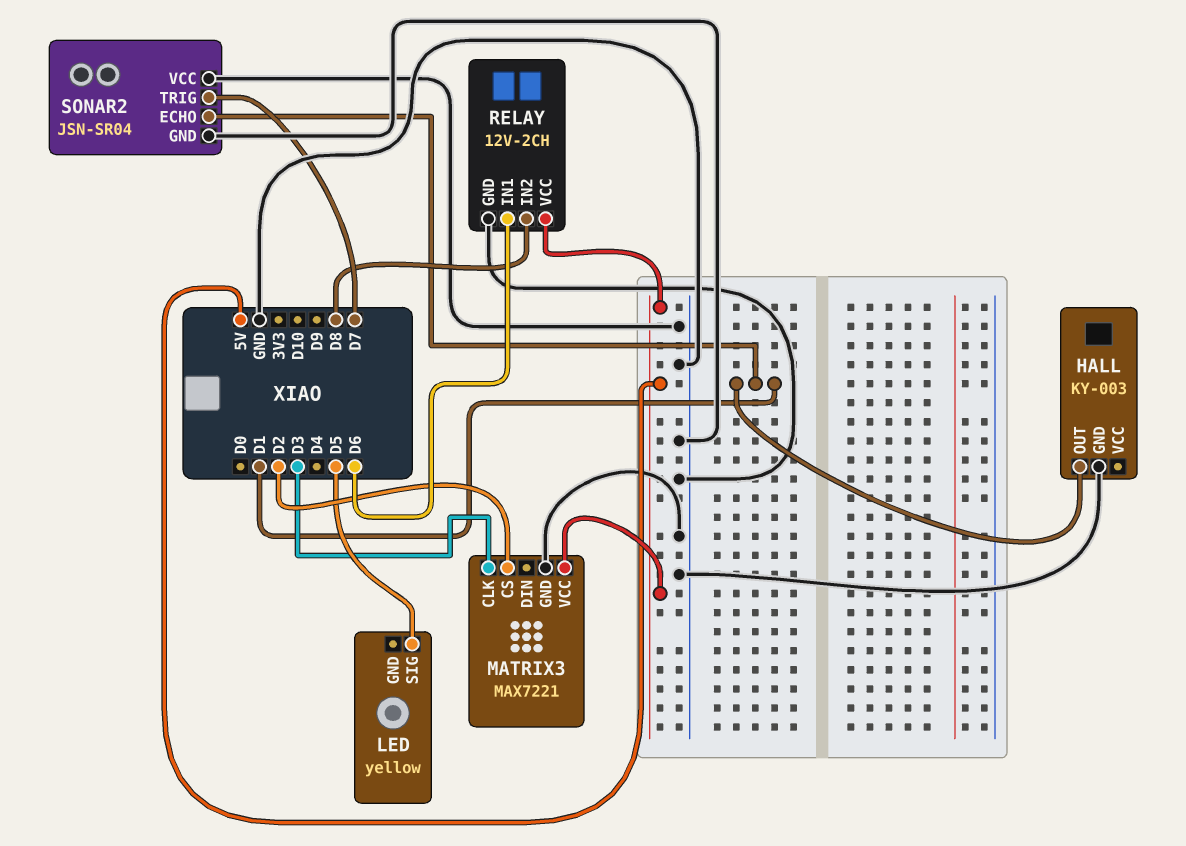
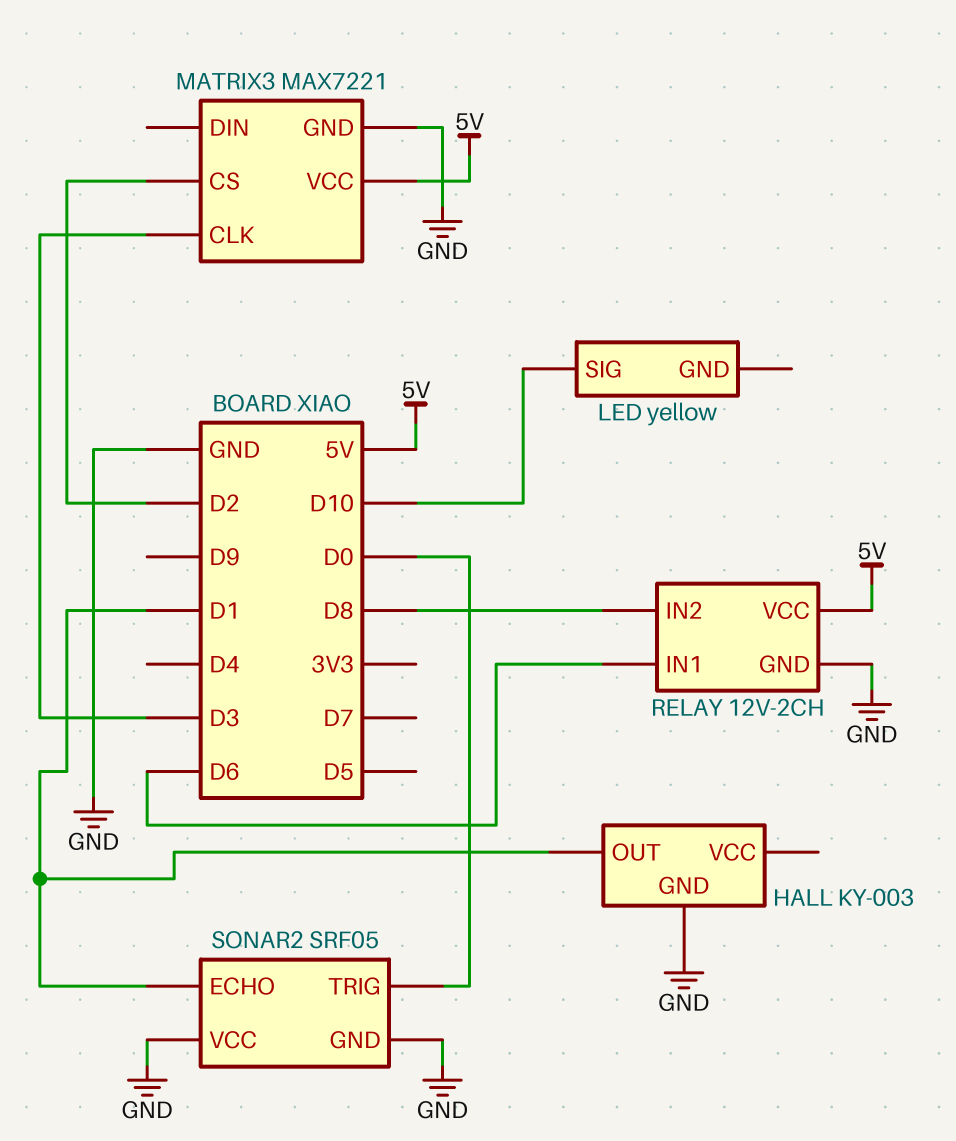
LED pin SIG: D5 -> D10
SONAR2: JSN-SR04 -> SRF05
SONAR2 pin TRIG: D7 -> D0

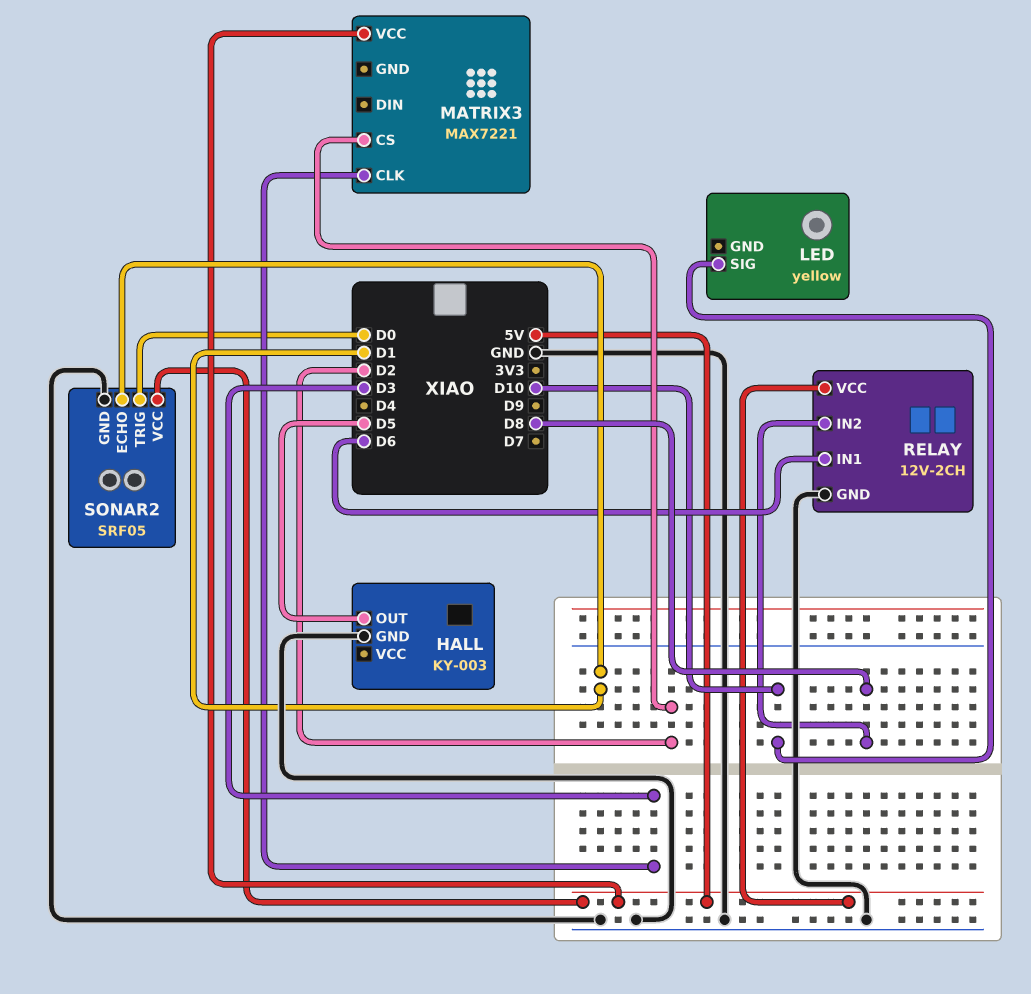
HALL pin OUT: D1 -> D5
MATRIX3 pin GND: GND -> none
SONAR2 pin VCC: GND -> 5V

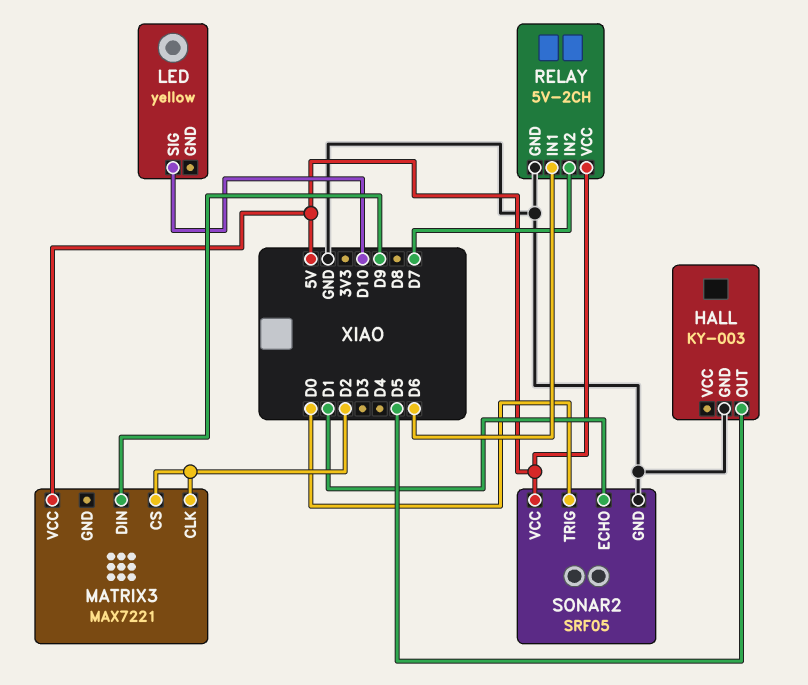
MATRIX3 pin CLK: D3 -> D2
MATRIX3 pin DIN: none -> D9
RELAY: 12V-2CH -> 5V-2CH
RELAY pin IN2: D8 -> D7

